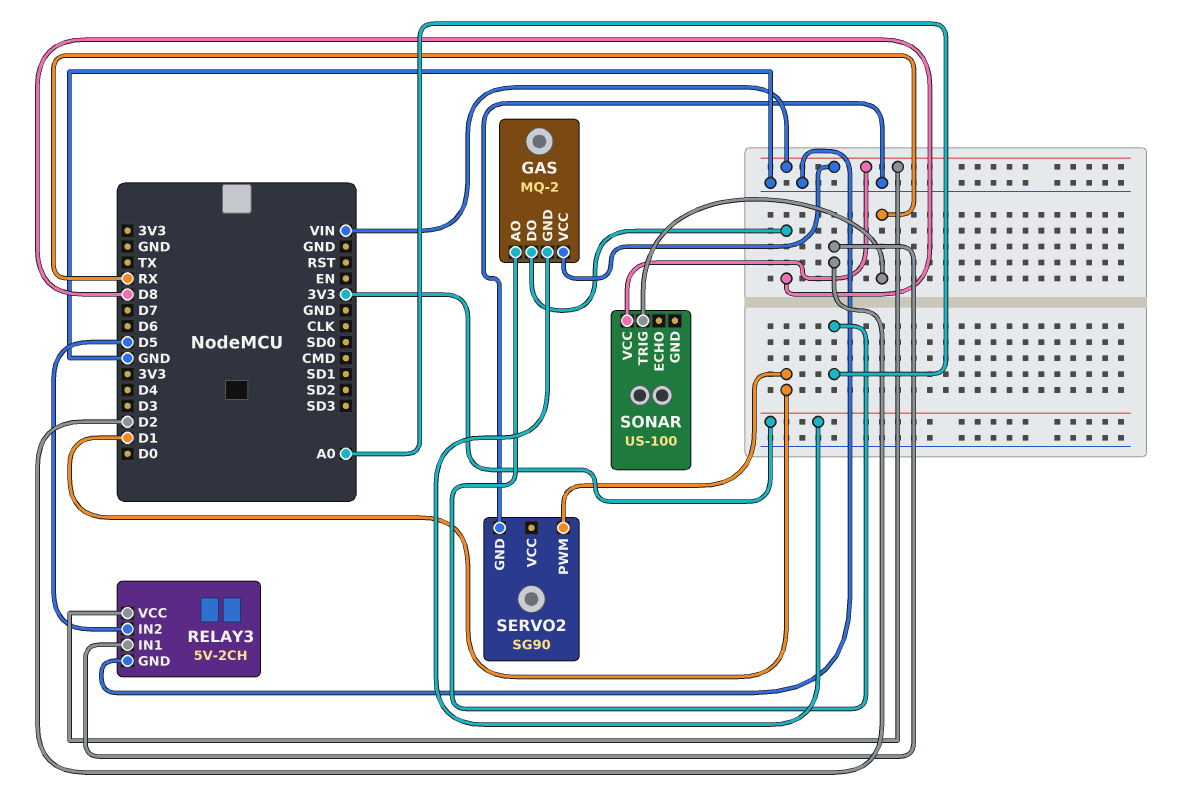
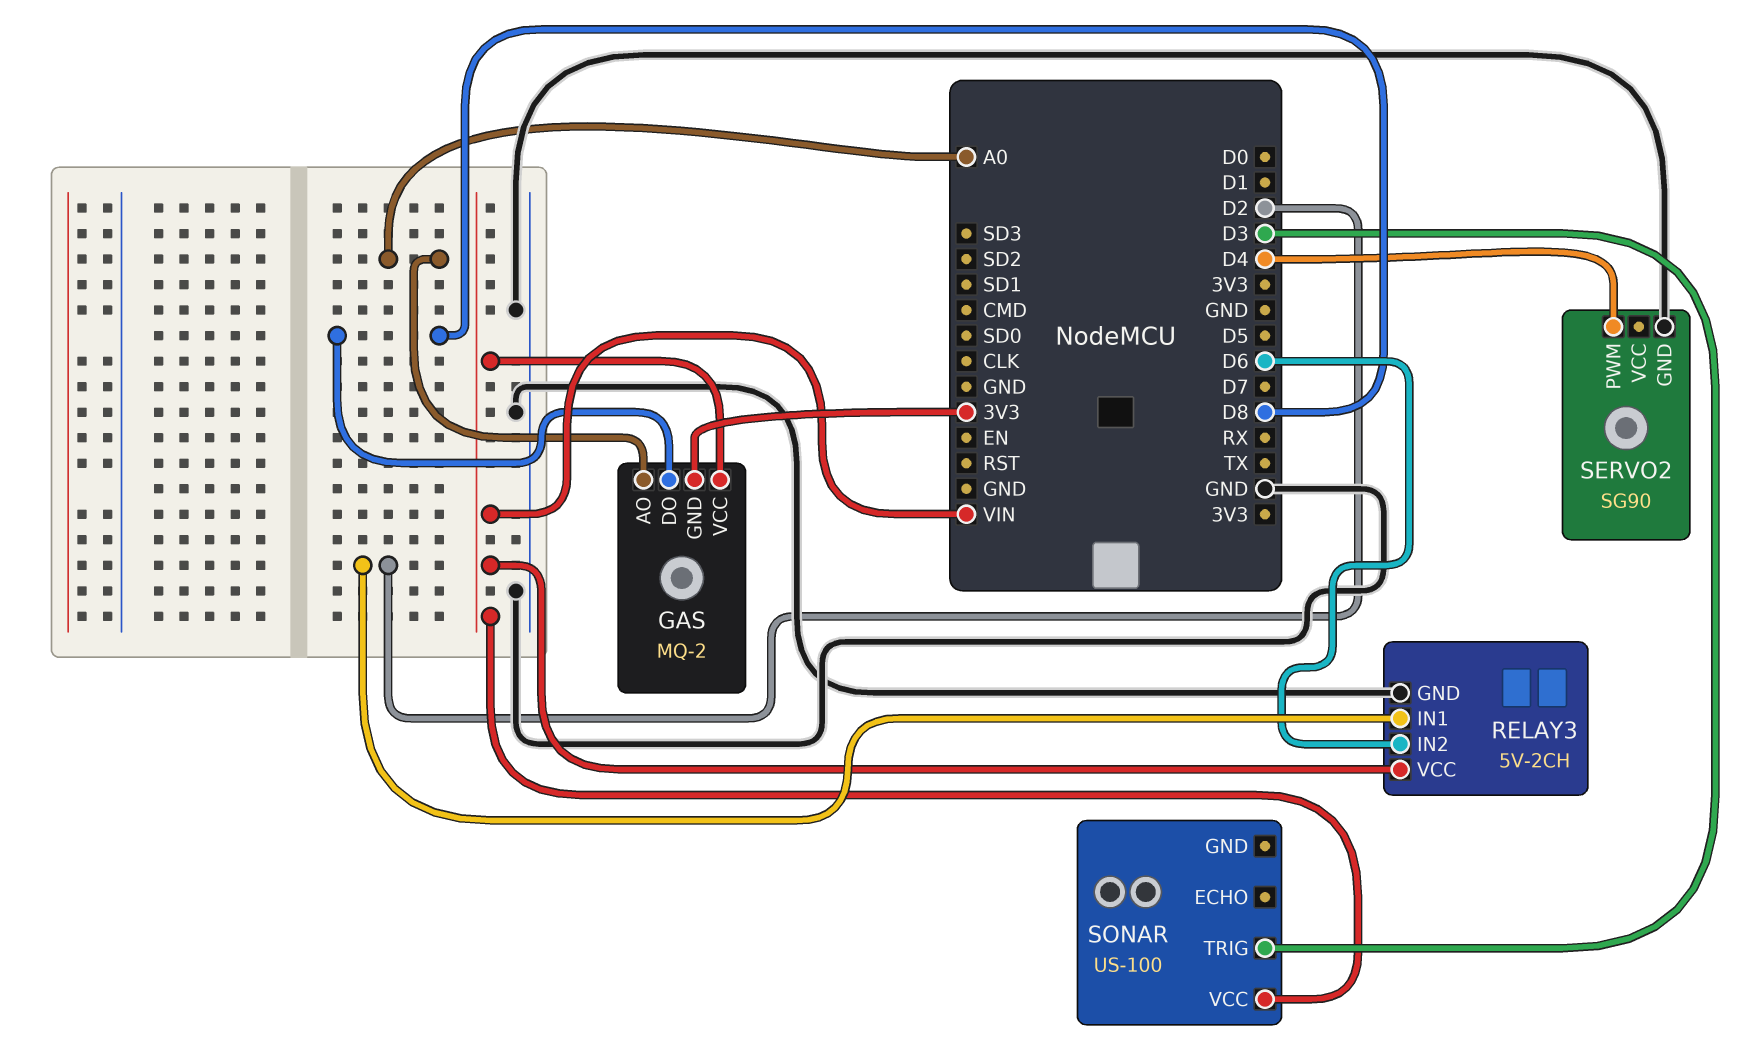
RELAY3 pin IN2: D5 -> D6
SERVO2 pin PWM: D1 -> D4
SONAR pin TRIG: RX -> D3

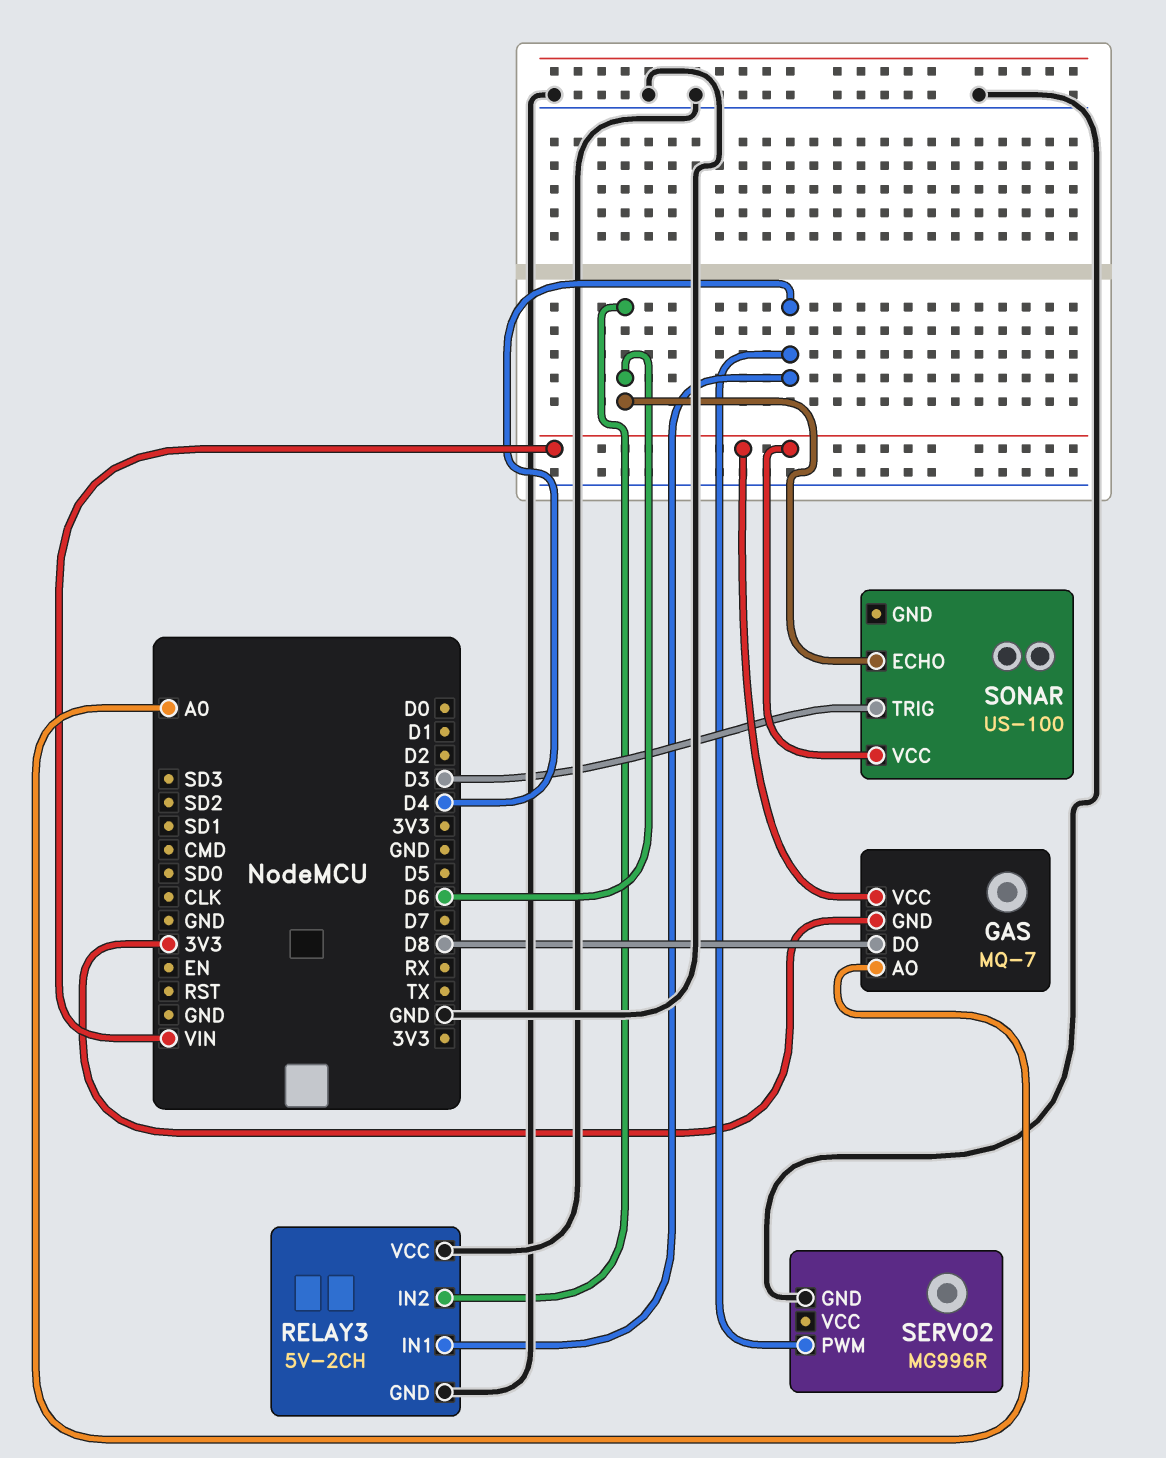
GAS: MQ-2 -> MQ-7
RELAY3 pin IN1: D2 -> D4
RELAY3 pin VCC: VIN -> GND
SERVO2: SG90 -> MG996R
SONAR pin ECHO: none -> D6

